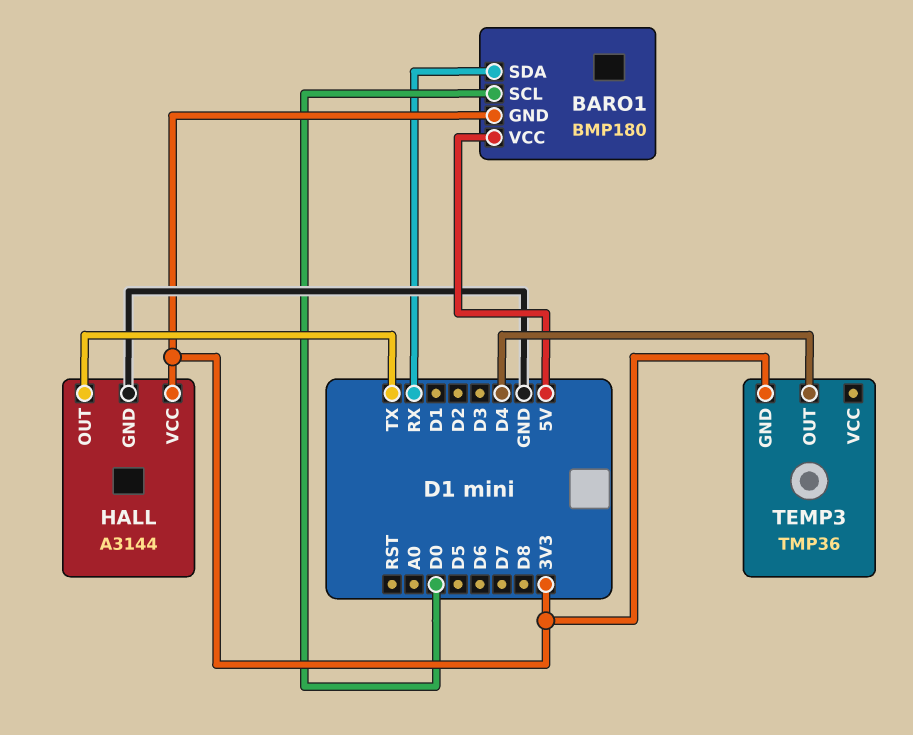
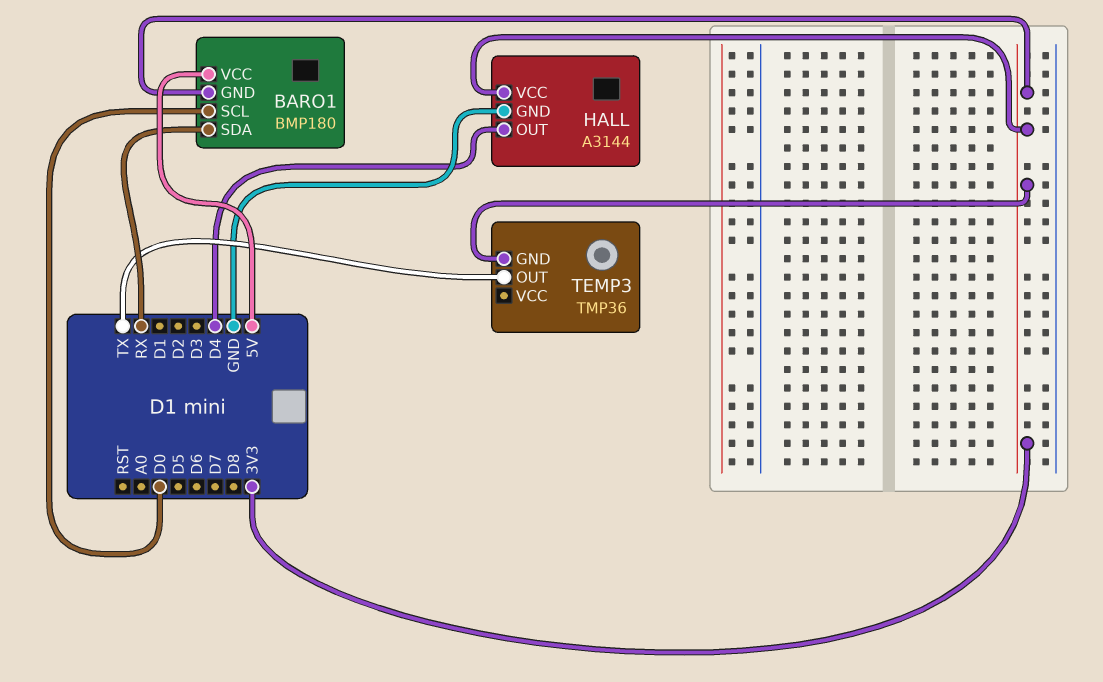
HALL pin OUT: TX -> D4
TEMP3 pin OUT: D4 -> TX

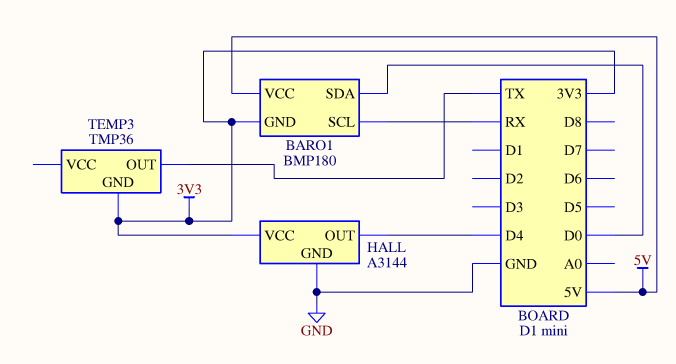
BARO1 pin SCL: D0 -> RX
BARO1 pin SDA: RX -> D0

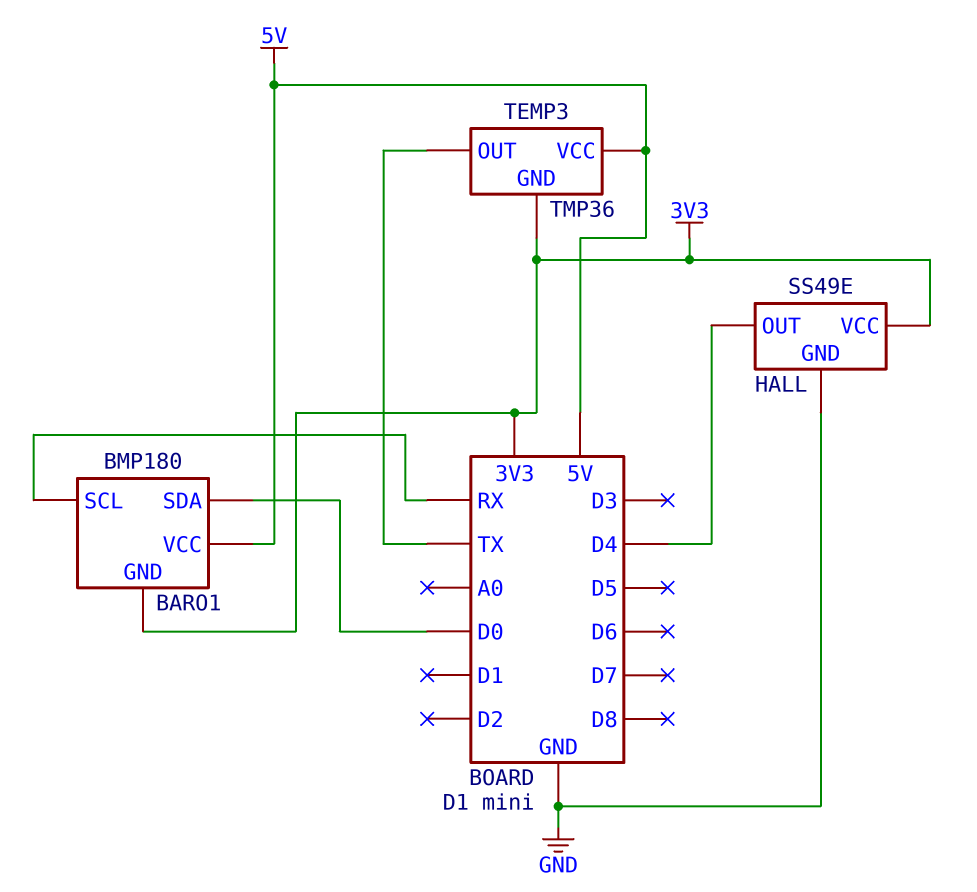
HALL: A3144 -> SS49E
TEMP3 pin VCC: none -> 5V

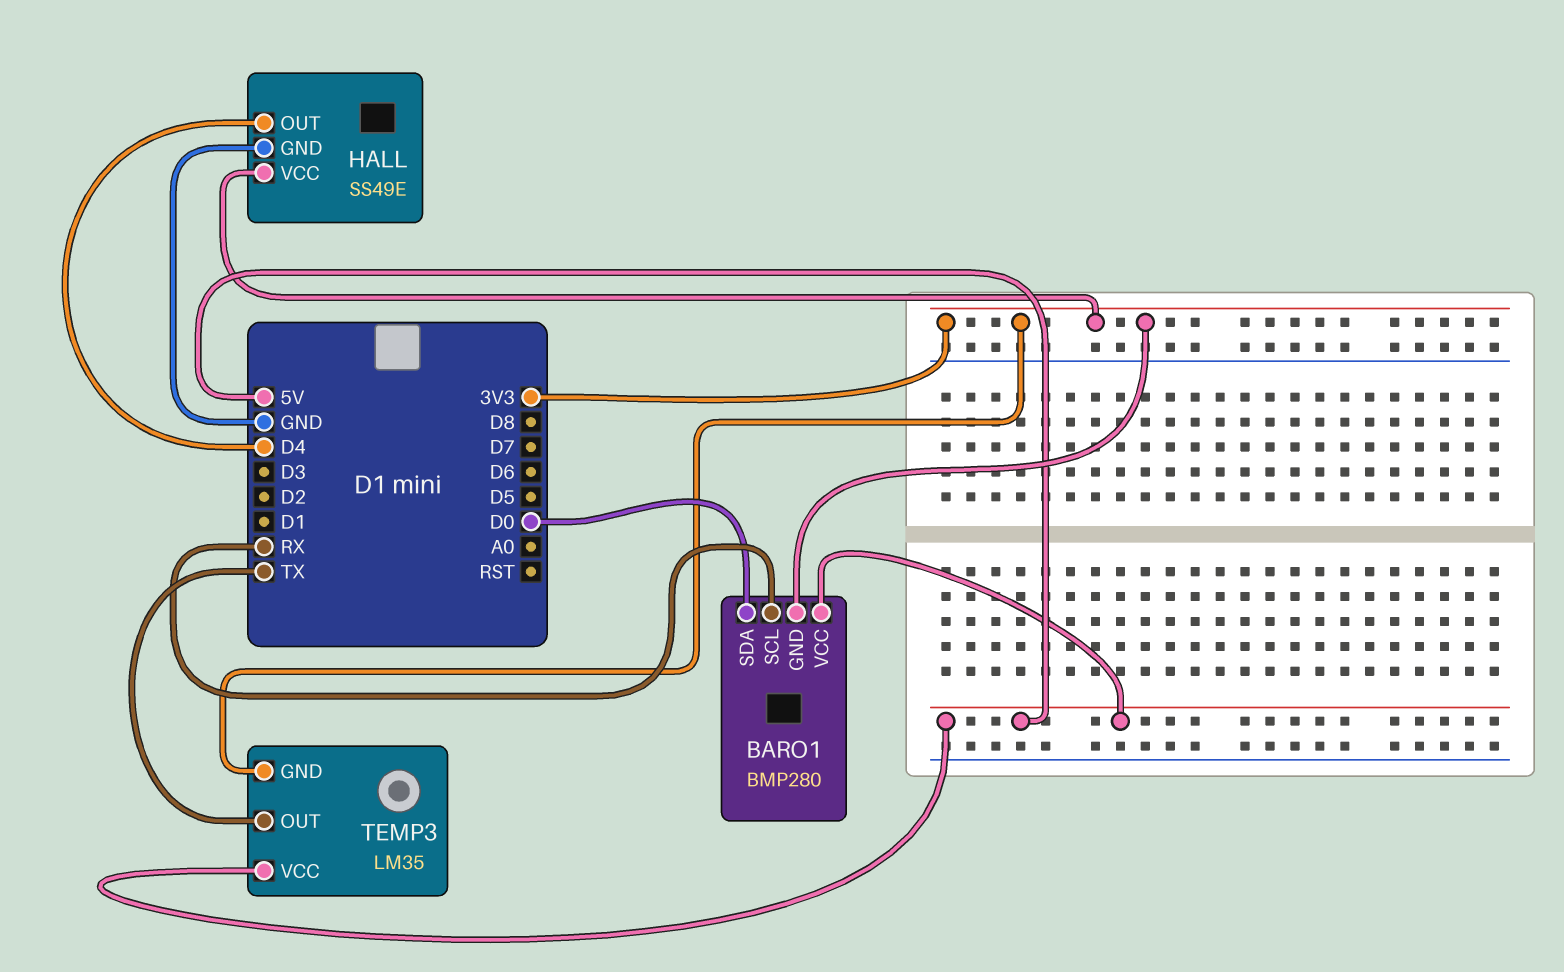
BARO1: BMP180 -> BMP280
TEMP3: TMP36 -> LM35

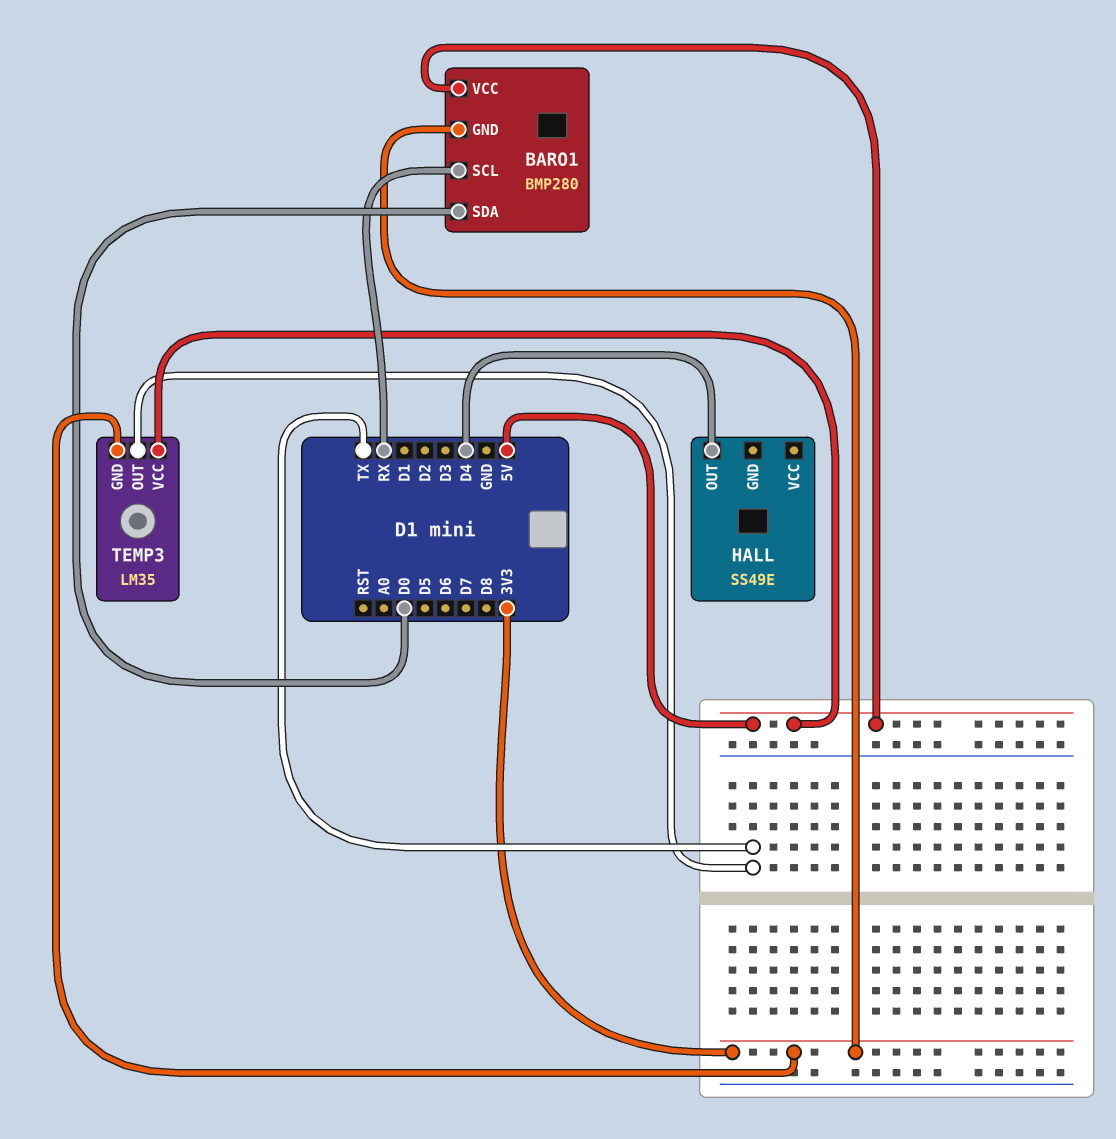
HALL pin GND: GND -> none
HALL pin VCC: 3V3 -> none

